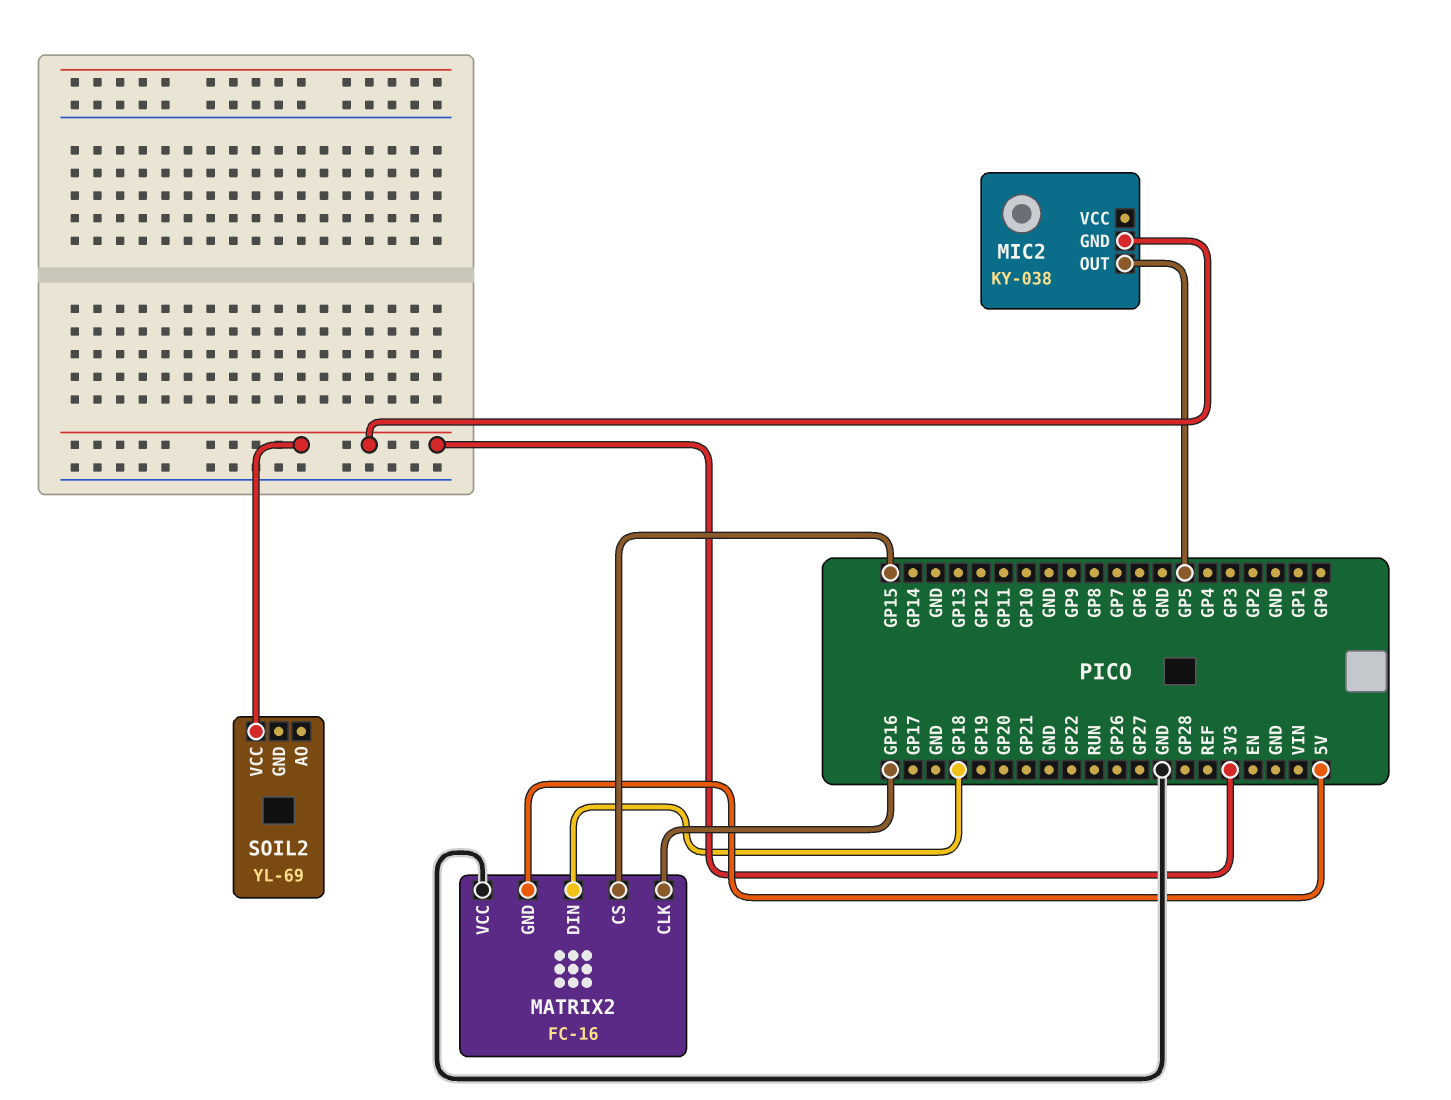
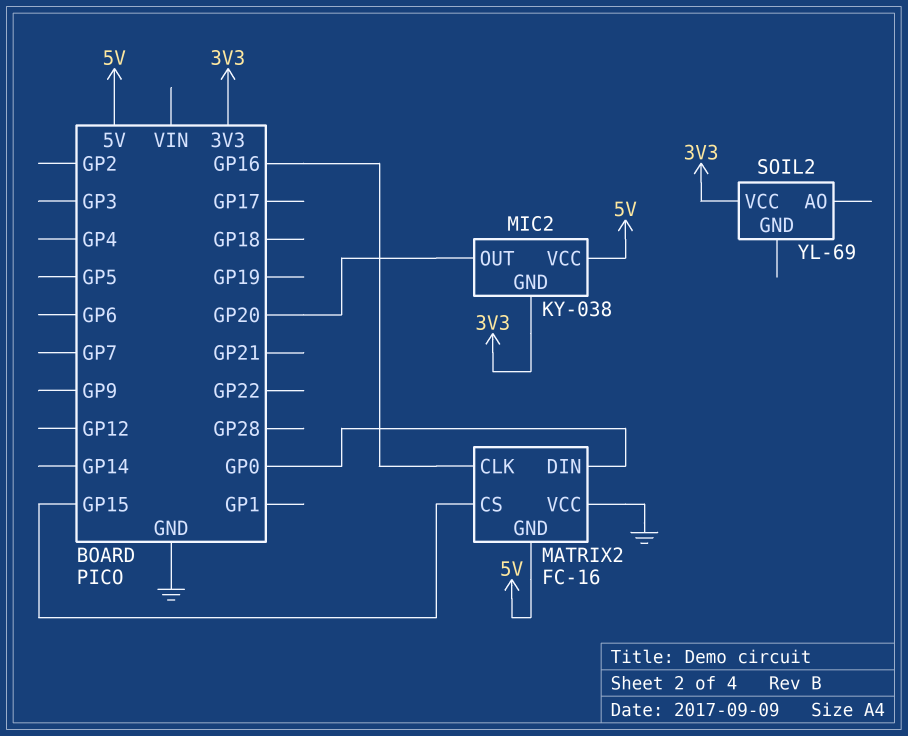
MATRIX2 pin DIN: GP18 -> GP0
MIC2 pin OUT: GP5 -> GP20
MIC2 pin VCC: none -> 5V

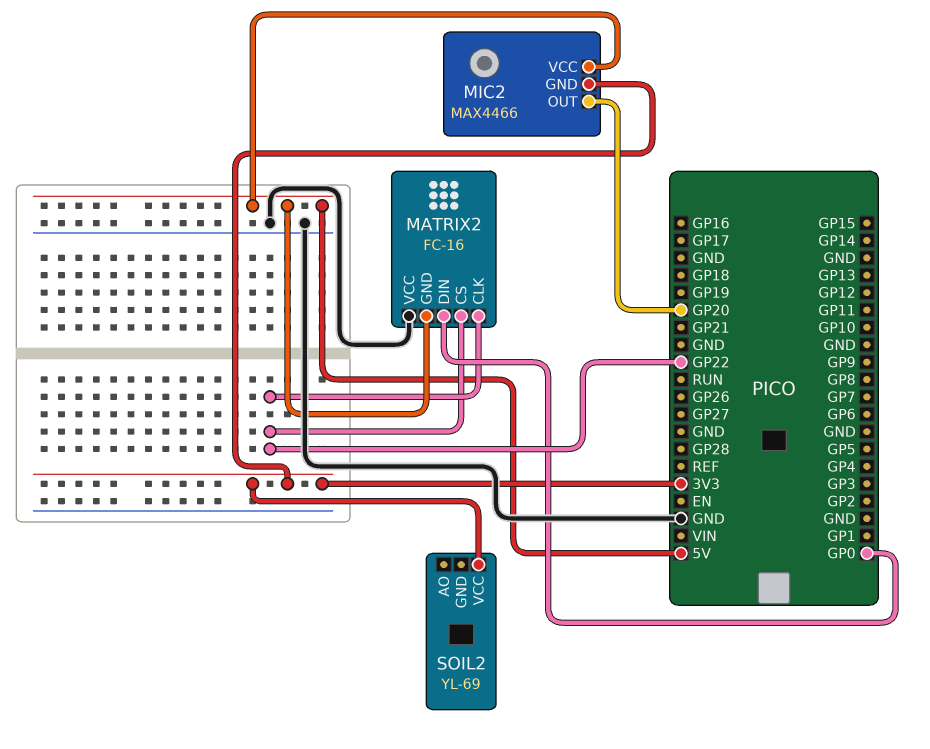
MATRIX2 pin CLK: GP16 -> GP22
MATRIX2 pin CS: GP15 -> GP22
MIC2: KY-038 -> MAX4466

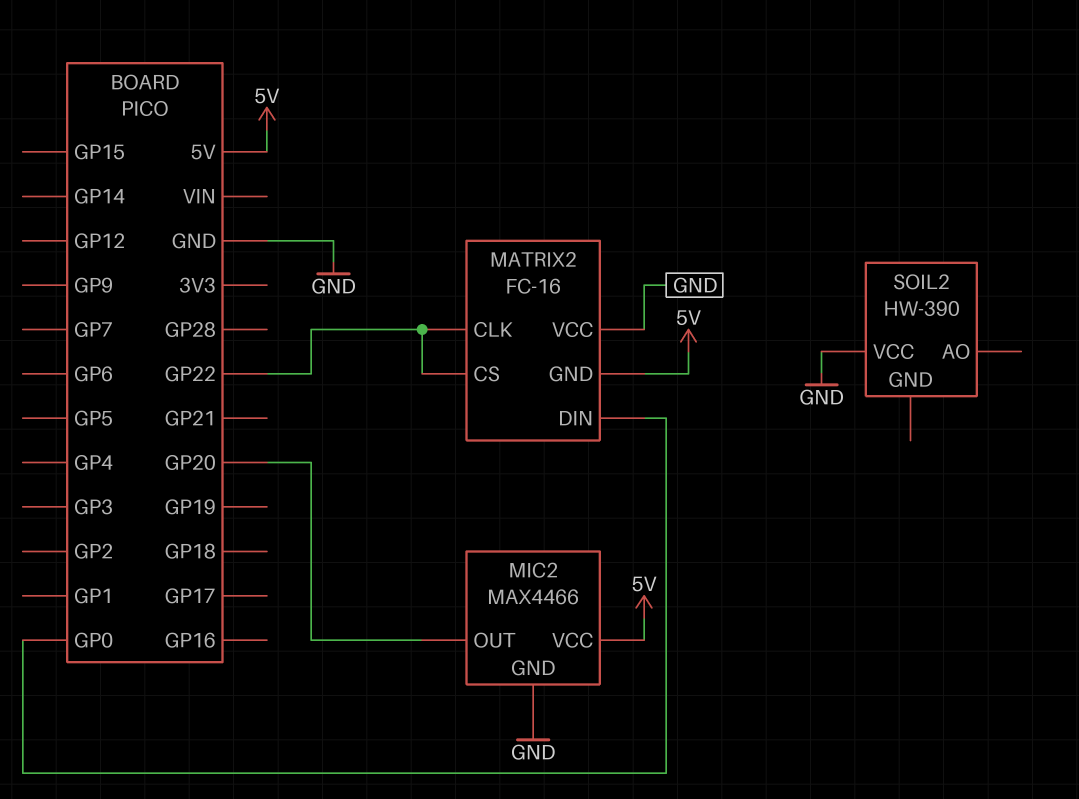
MIC2 pin GND: 3V3 -> GND
SOIL2: YL-69 -> HW-390
SOIL2 pin VCC: 3V3 -> GND

